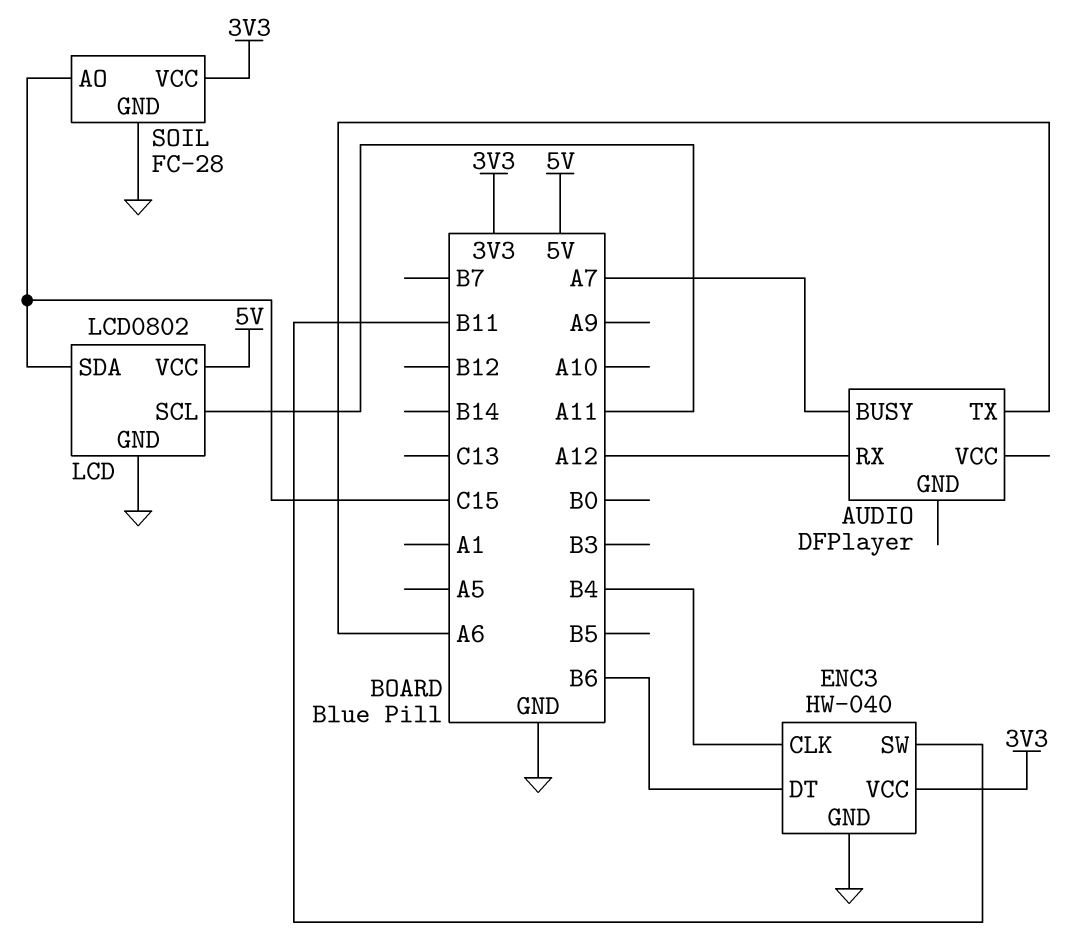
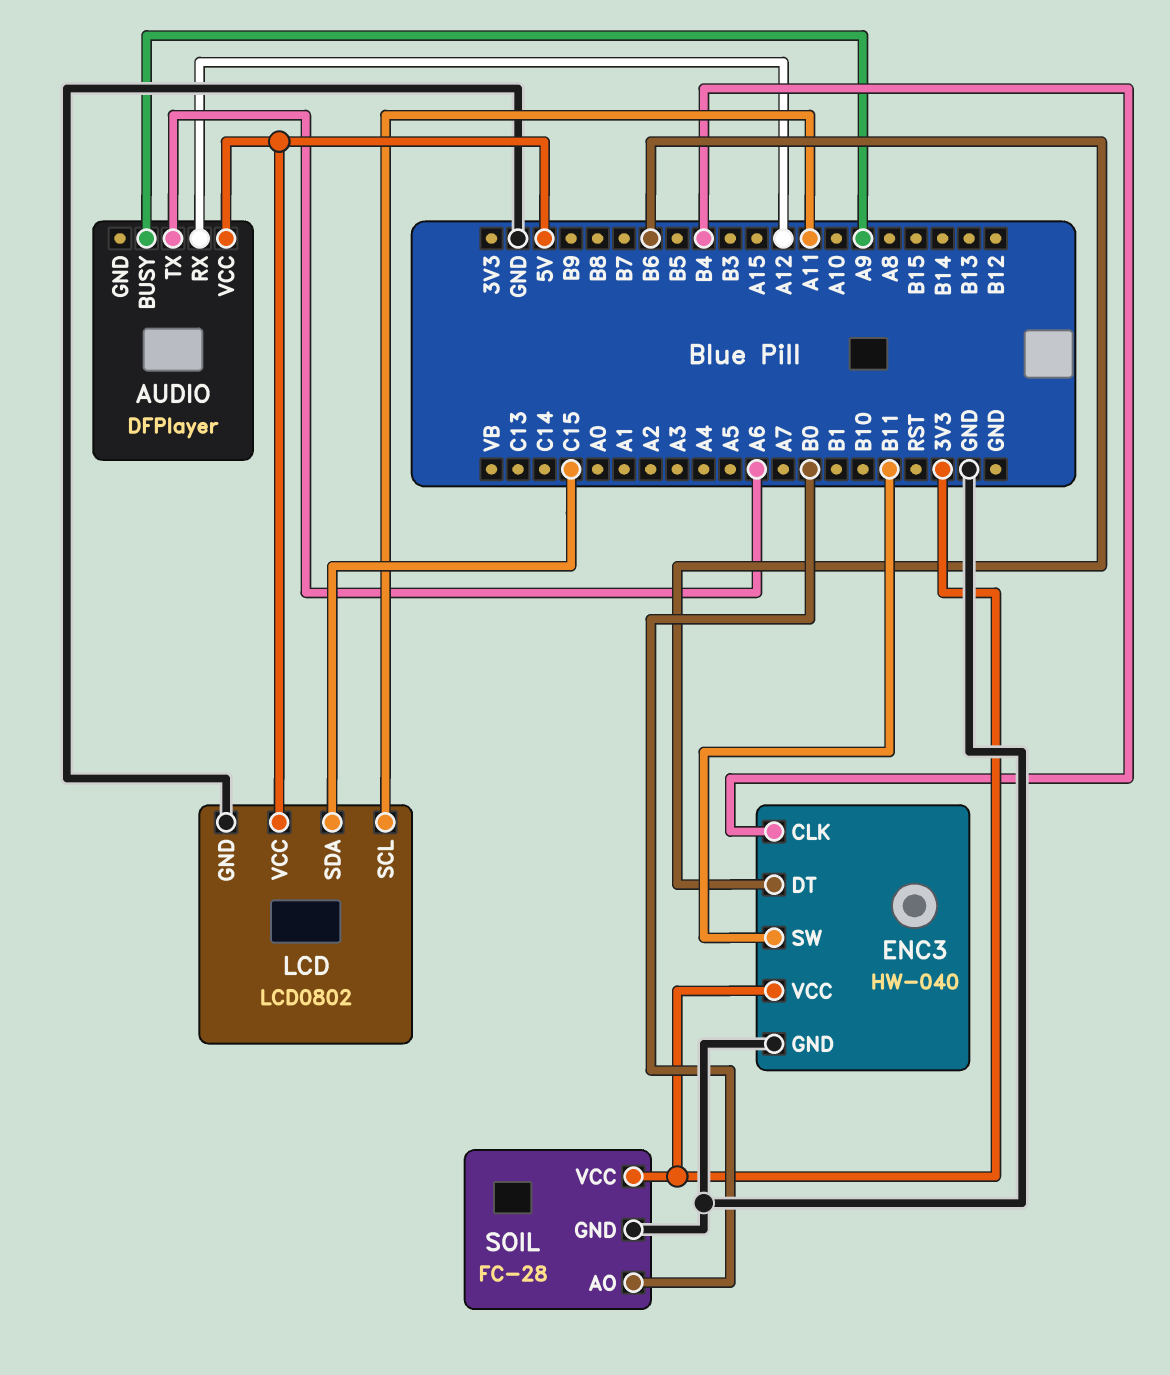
AUDIO pin BUSY: A7 -> A9
AUDIO pin VCC: none -> 5V
SOIL pin AO: C15 -> B0

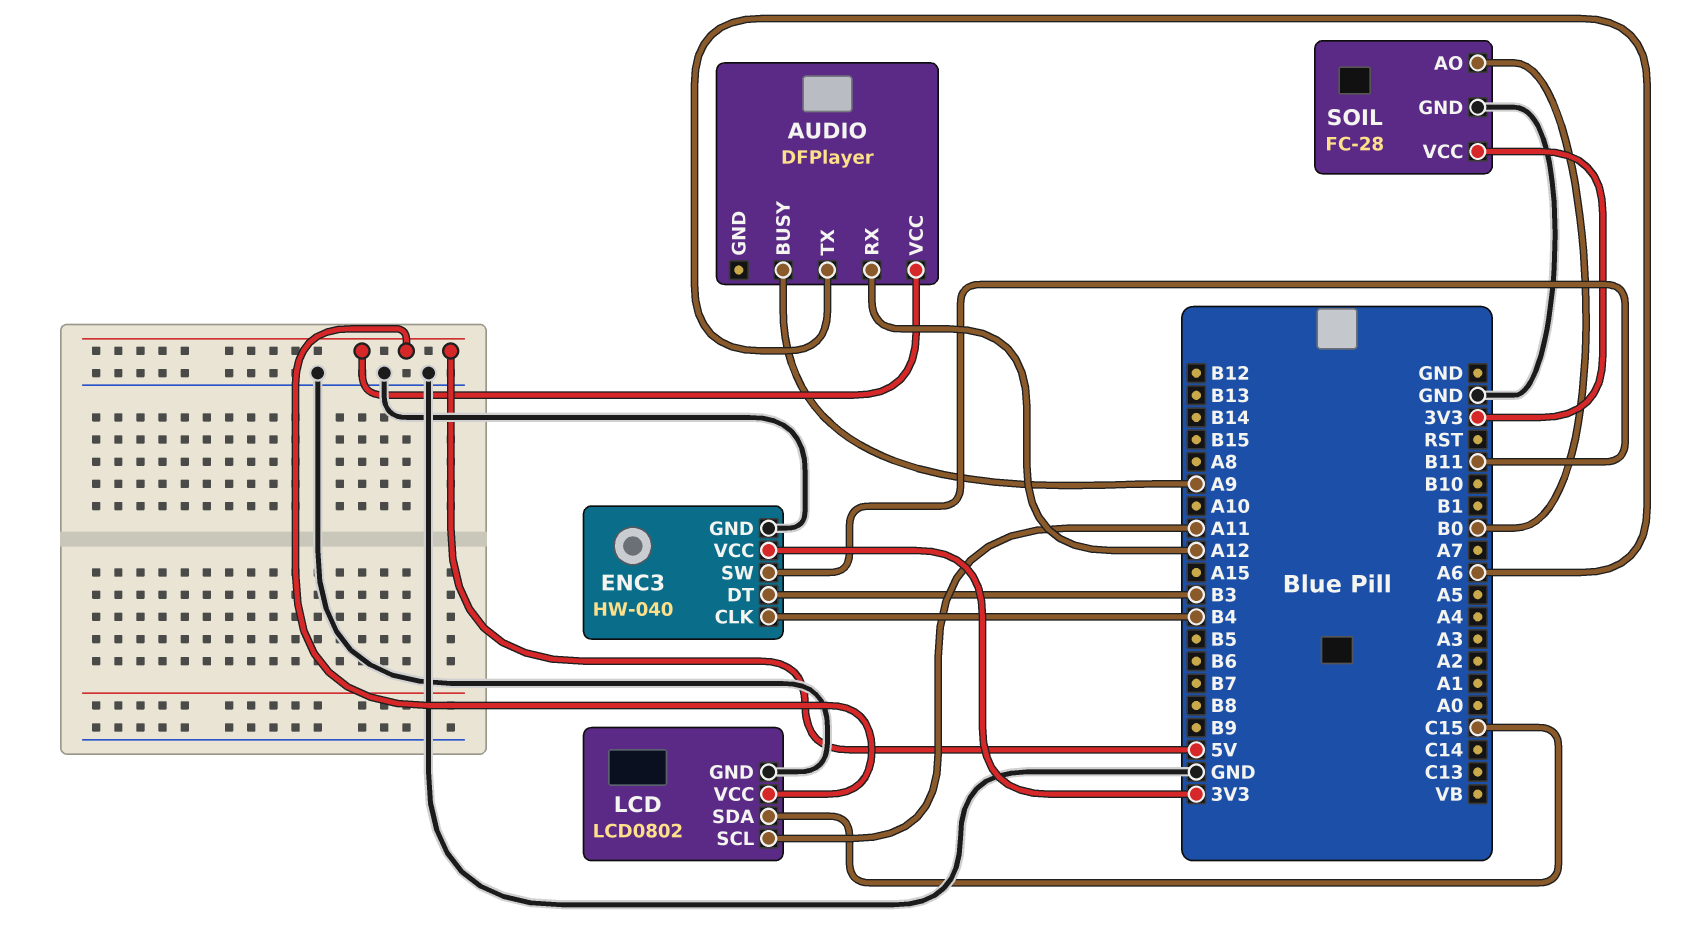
ENC3 pin DT: B6 -> B3

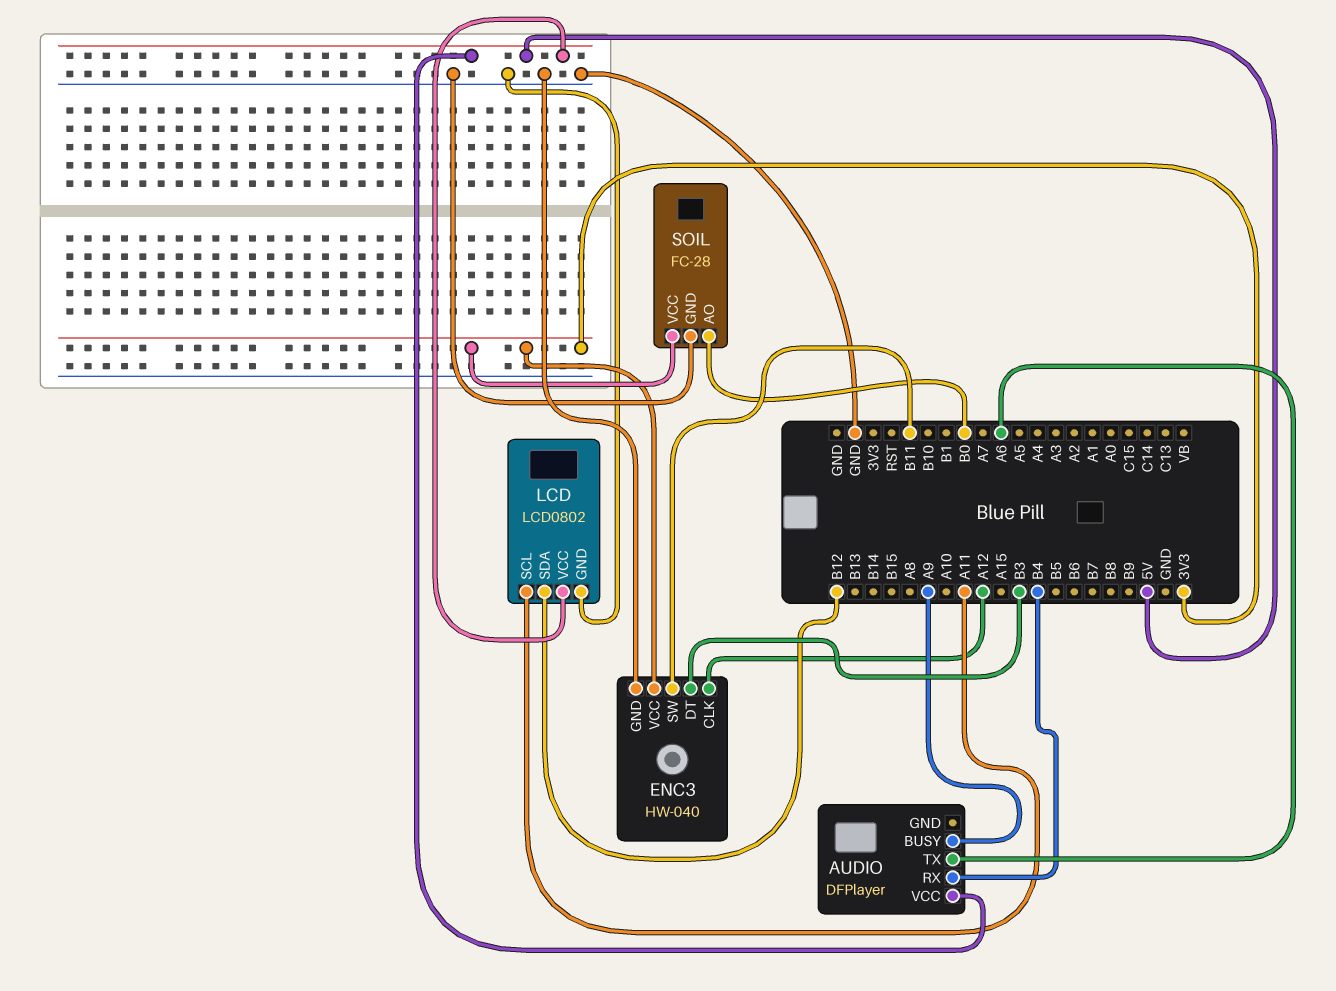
AUDIO pin RX: A12 -> B4
ENC3 pin CLK: B4 -> A12
LCD pin SDA: C15 -> B12

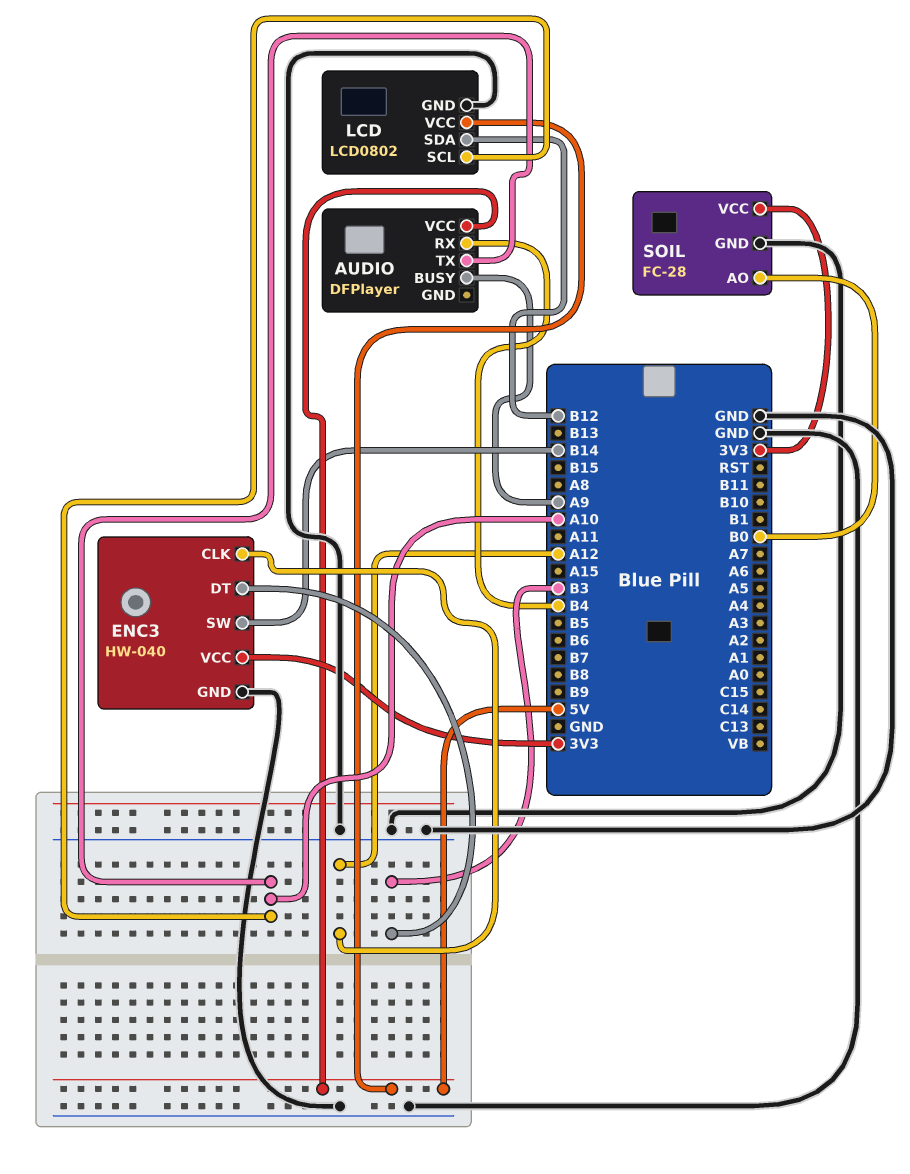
AUDIO pin TX: A6 -> A10
ENC3 pin SW: B11 -> B14
LCD pin SCL: A11 -> A10

